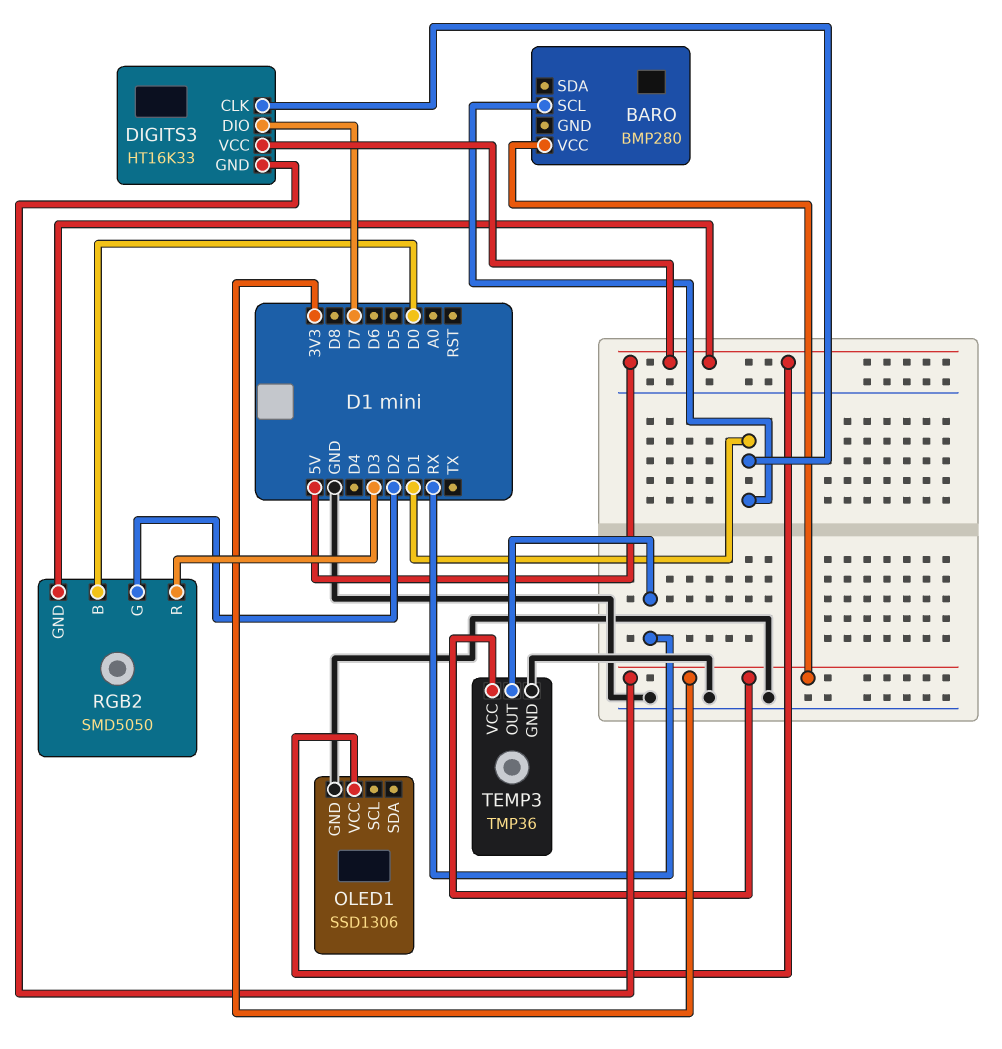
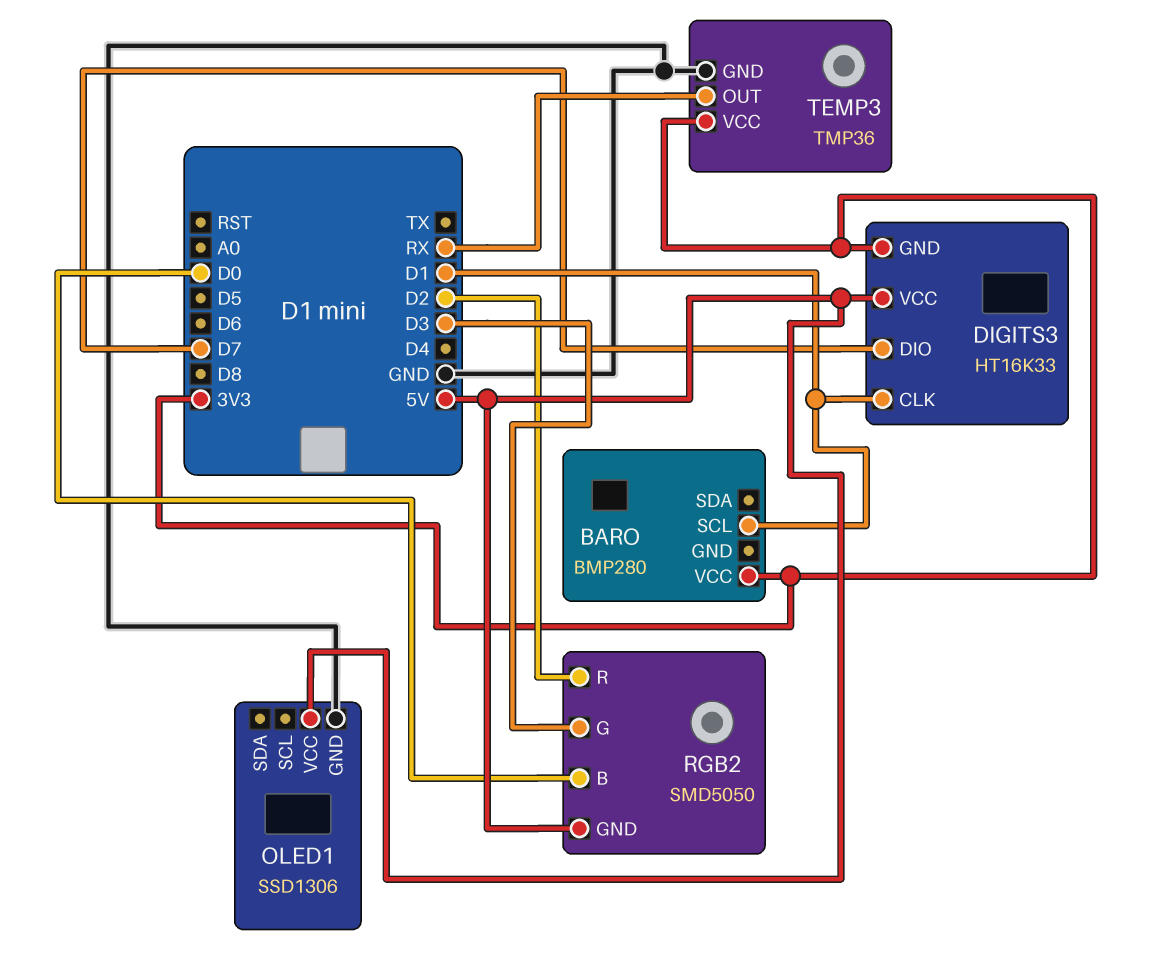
RGB2 pin G: D2 -> D3
RGB2 pin R: D3 -> D2

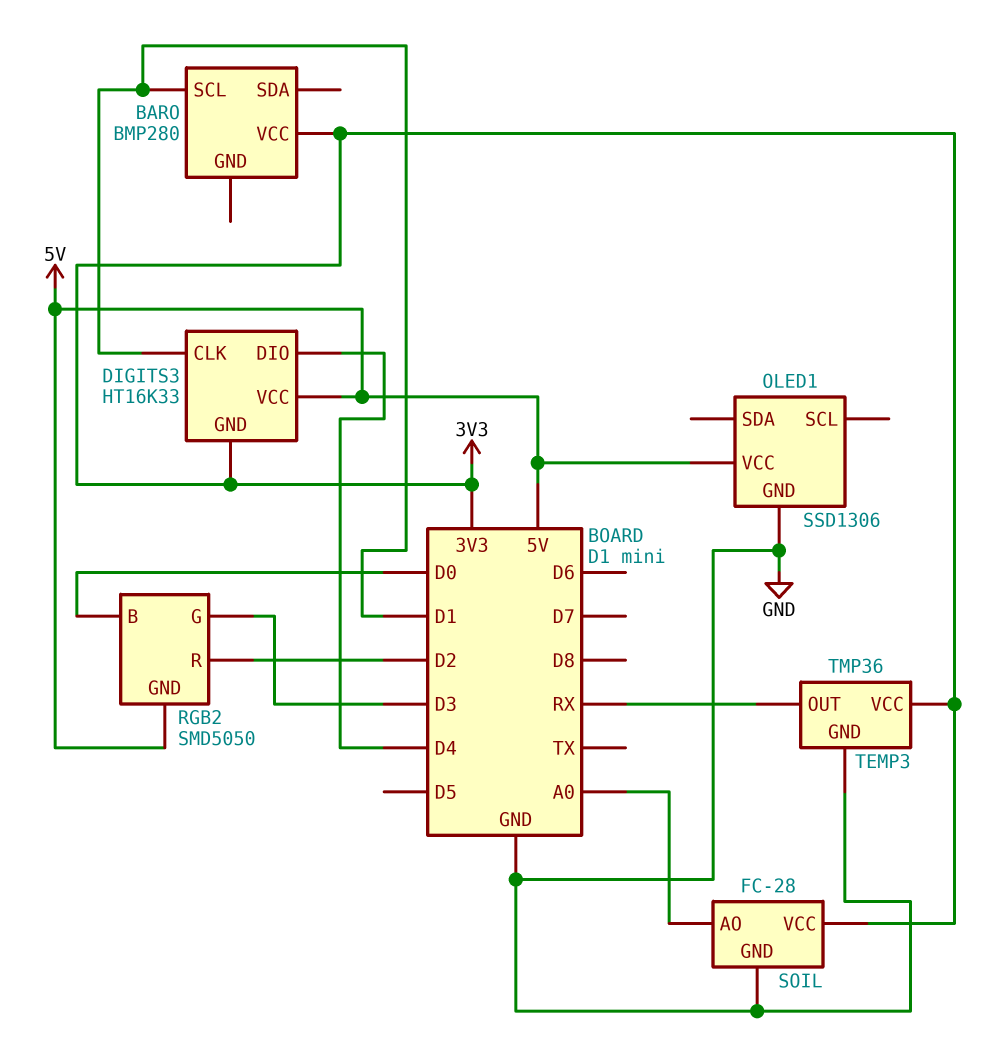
DIGITS3 pin DIO: D7 -> D4
SOIL: none -> FC-28
SOIL pin AO: none -> A0
SOIL pin GND: none -> GND
SOIL pin VCC: none -> 3V3

